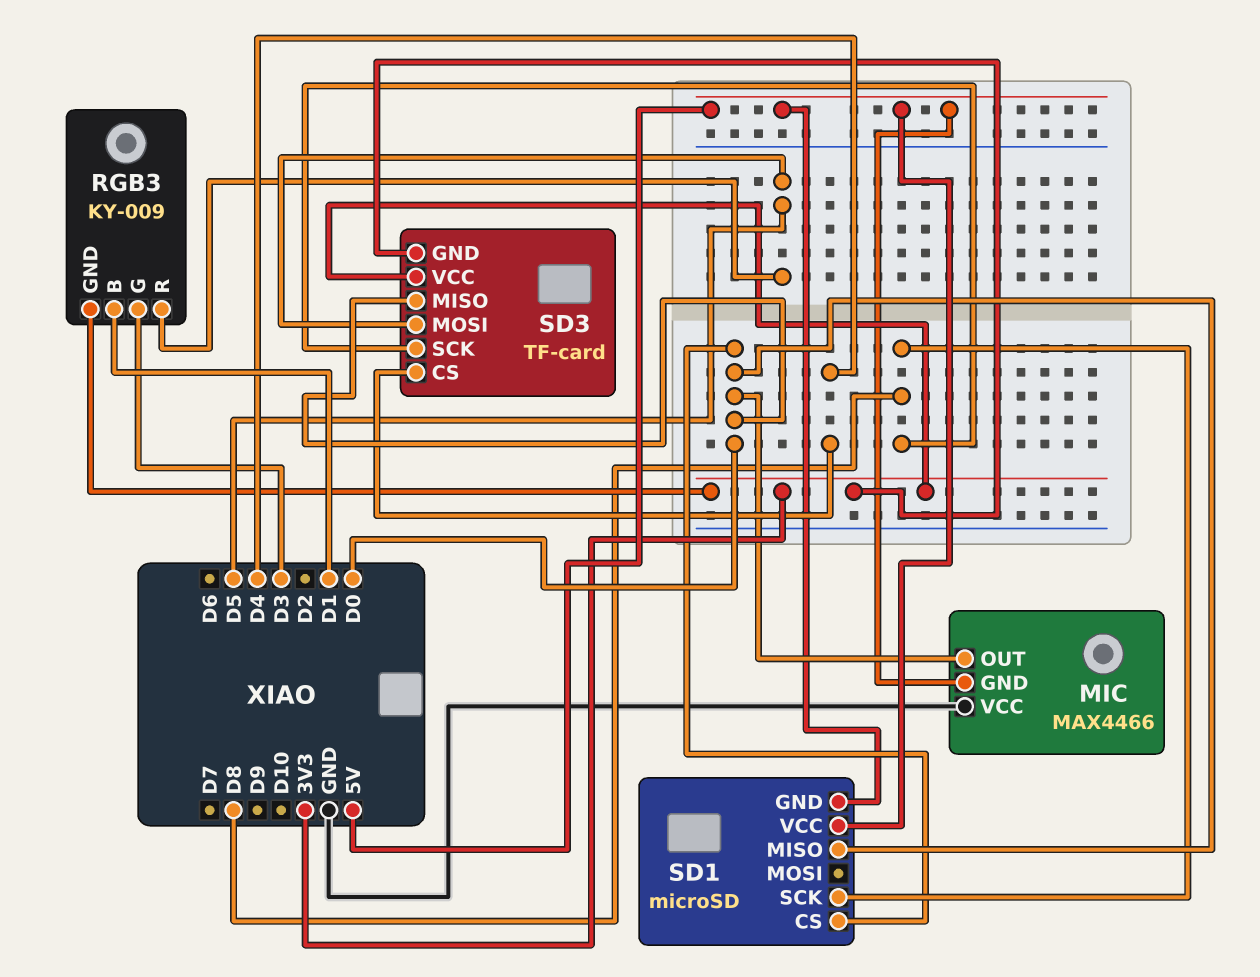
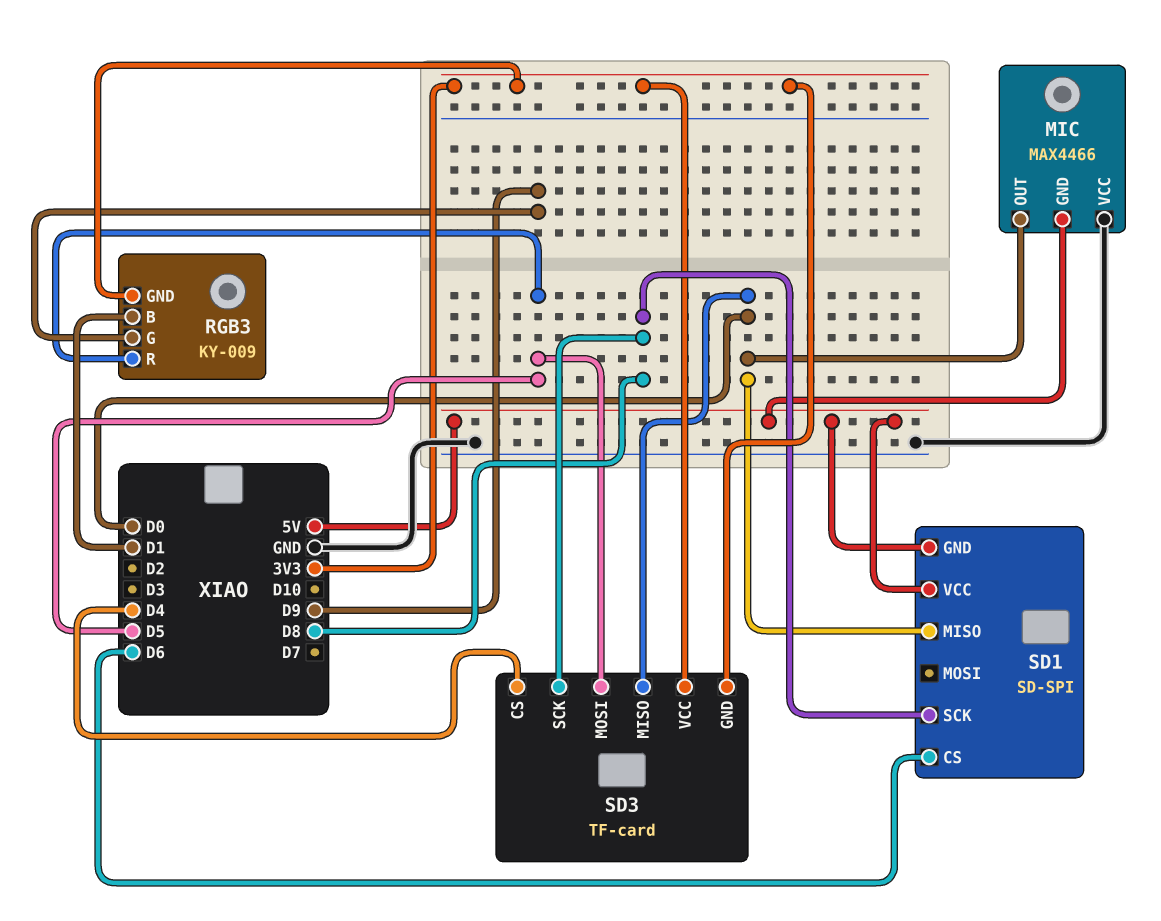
RGB3 pin G: D3 -> D9
SD1: microSD -> SD-SPI
SD1 pin CS: D0 -> D6

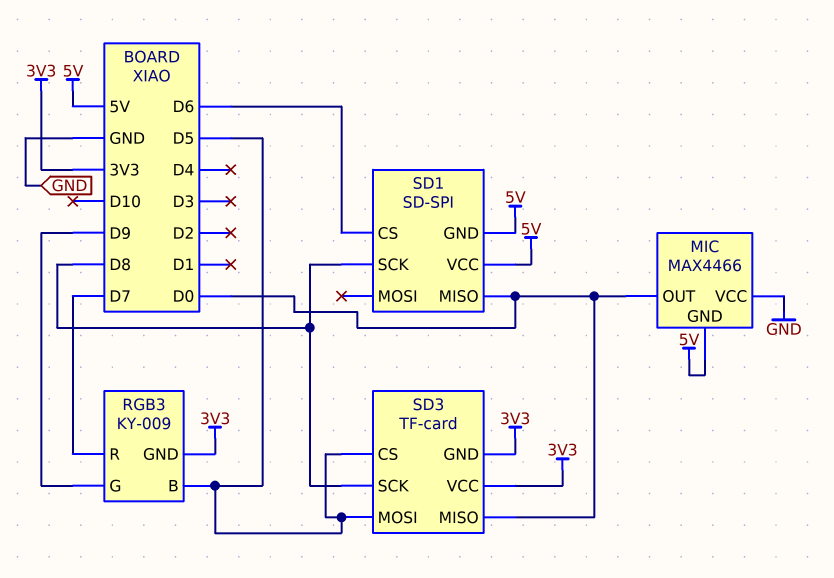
RGB3 pin B: D1 -> D5
RGB3 pin R: D5 -> D7
SD3 pin CS: D4 -> D5

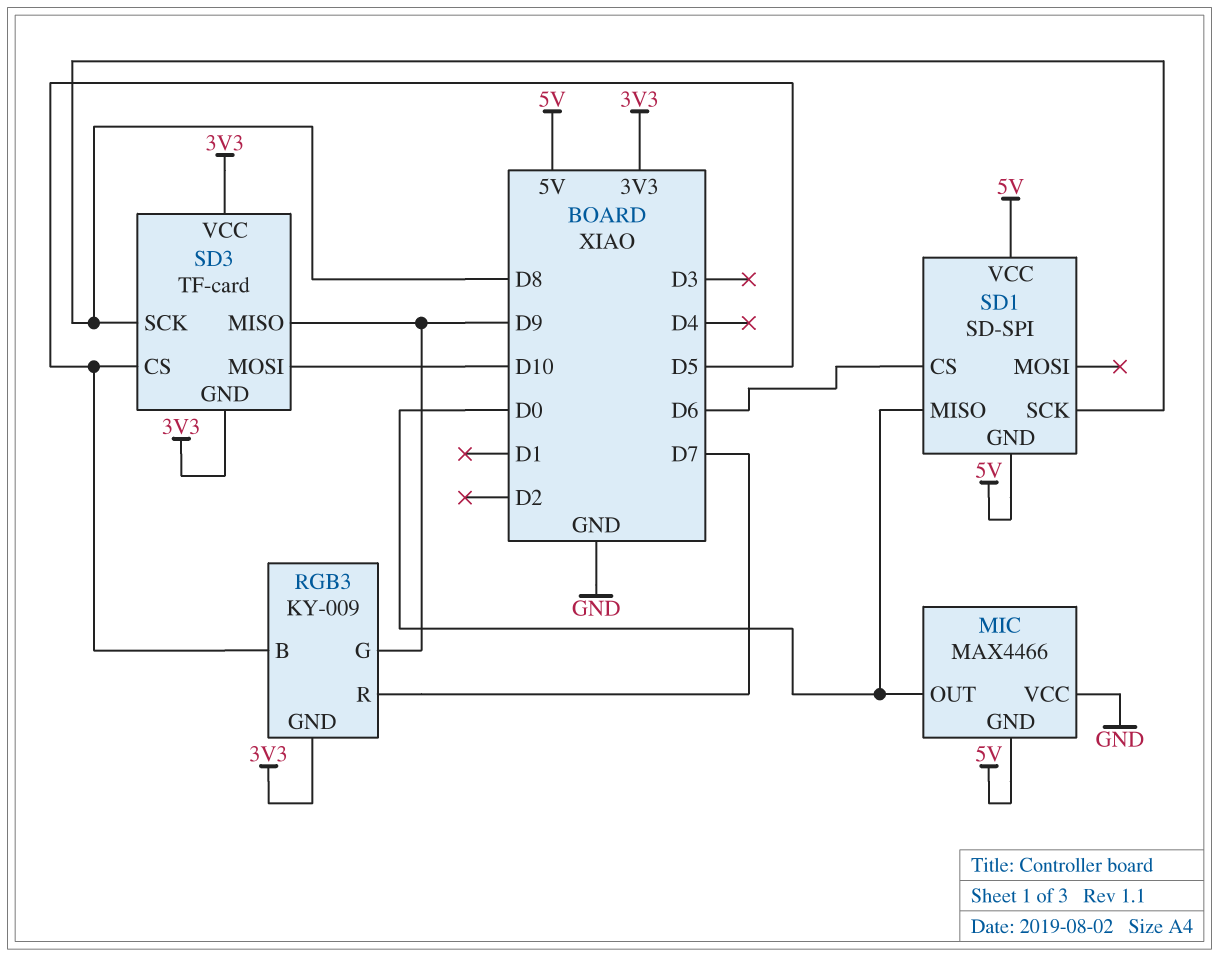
SD3 pin MISO: D0 -> D9
SD3 pin MOSI: D5 -> D10

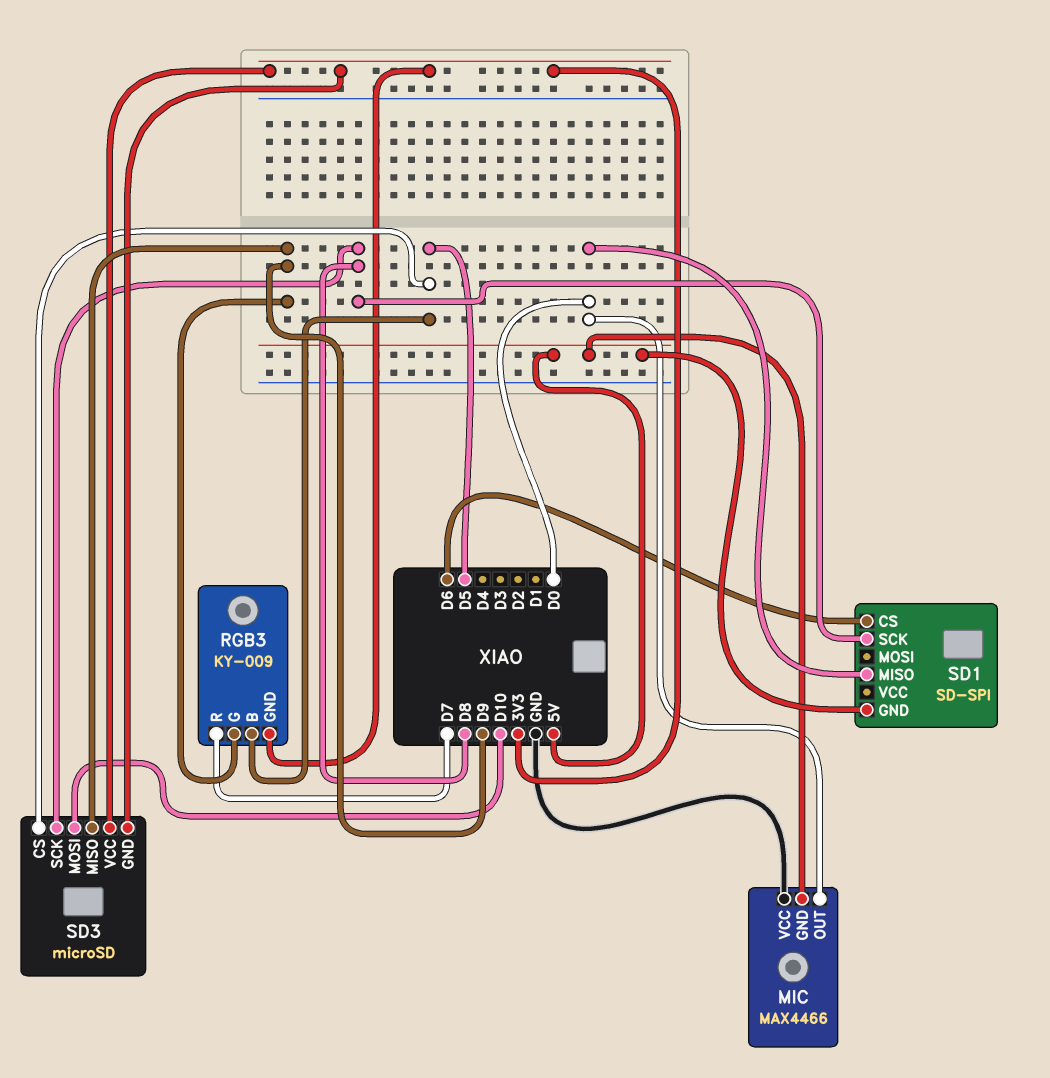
SD1 pin VCC: 5V -> none
SD3: TF-card -> microSD

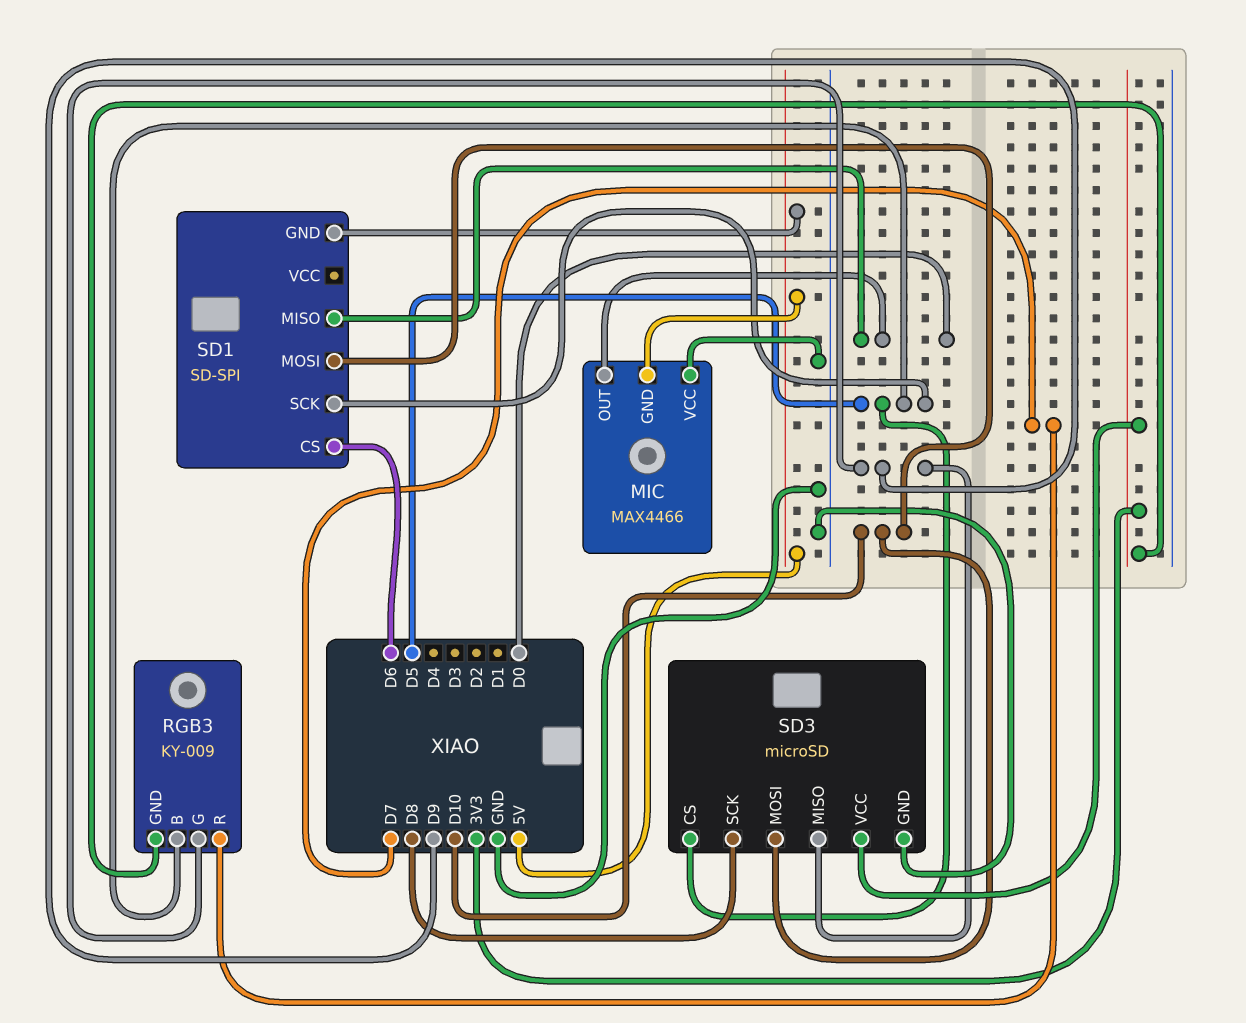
SD1 pin MOSI: none -> D10
SD1 pin SCK: D8 -> D5
SD3 pin GND: 3V3 -> GND

